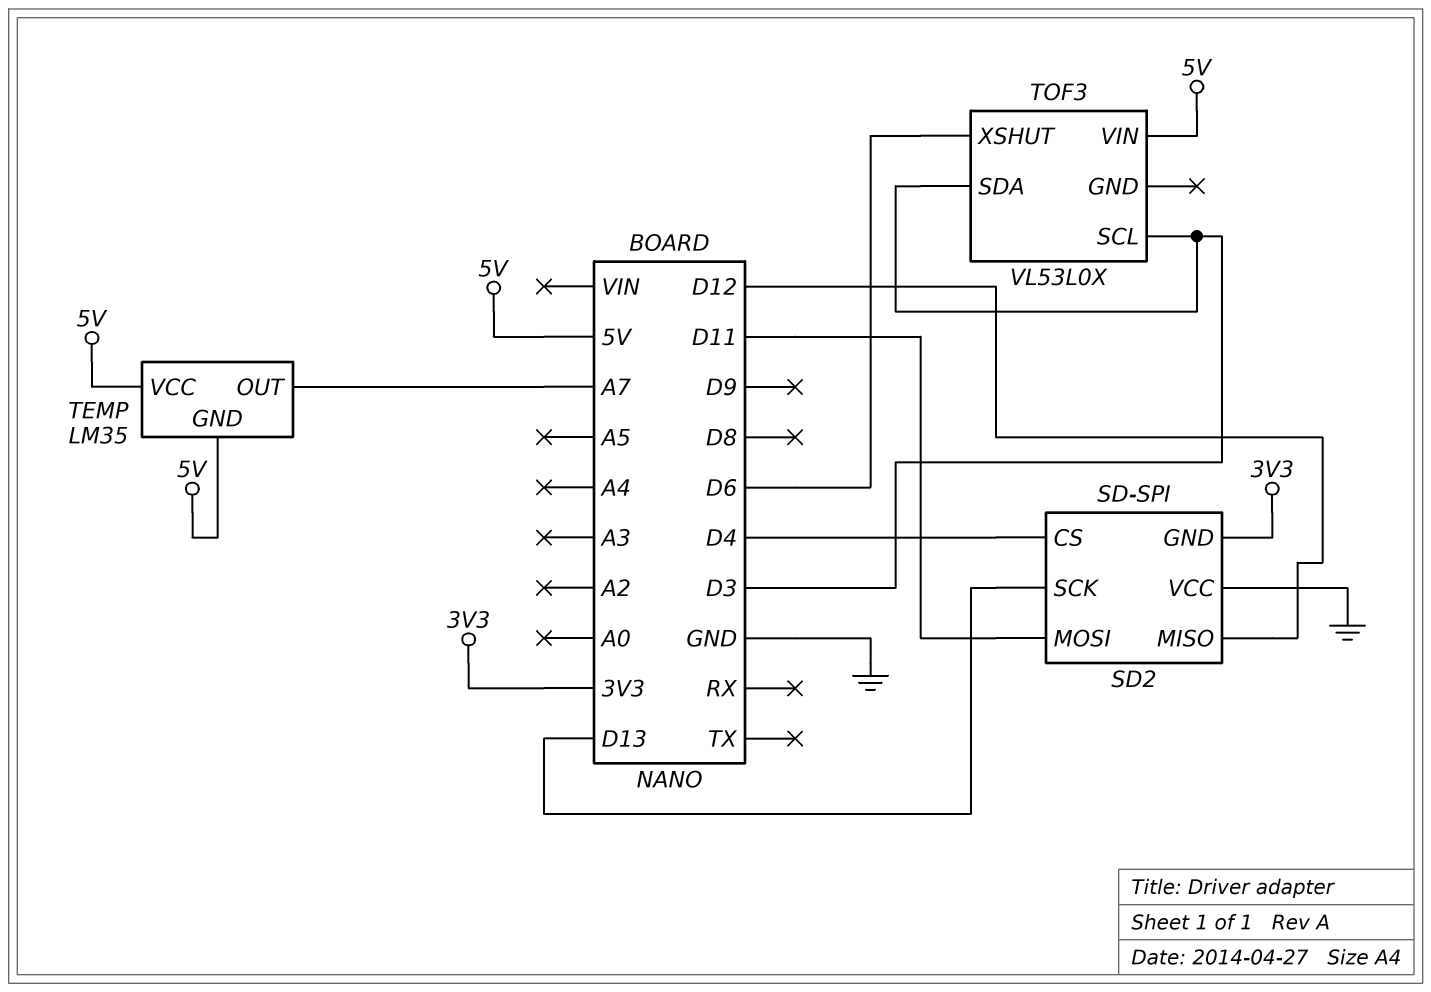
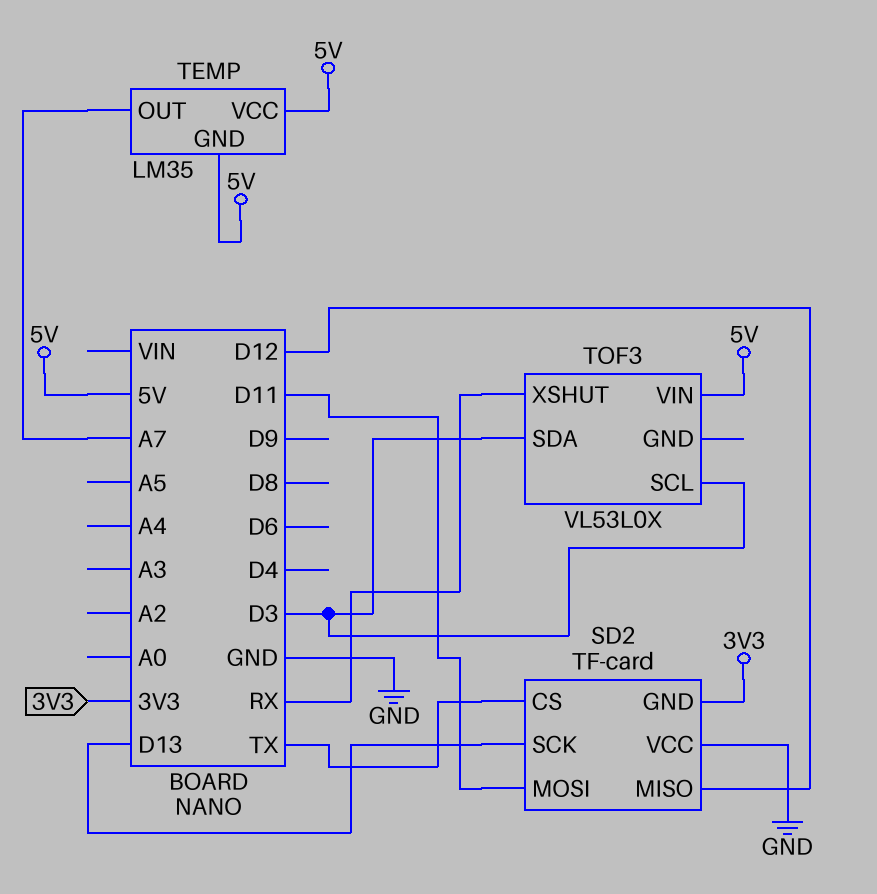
SD2: SD-SPI -> TF-card
SD2 pin CS: D4 -> TX
TOF3 pin XSHUT: D6 -> RX

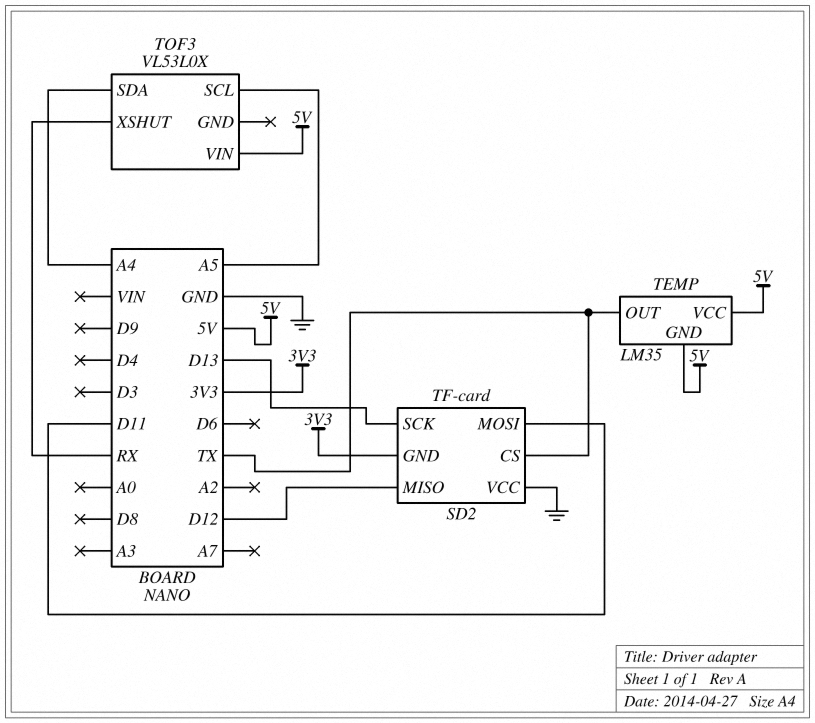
TEMP pin OUT: A7 -> TX
TOF3 pin SCL: D3 -> A5
TOF3 pin SDA: D3 -> A4

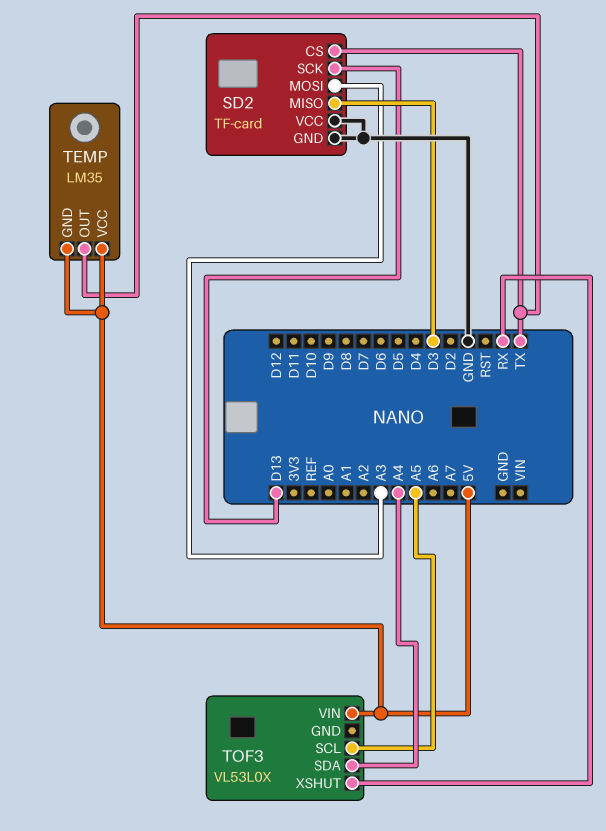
SD2 pin GND: 3V3 -> GND
SD2 pin MISO: D12 -> D3
SD2 pin MOSI: D11 -> A3

